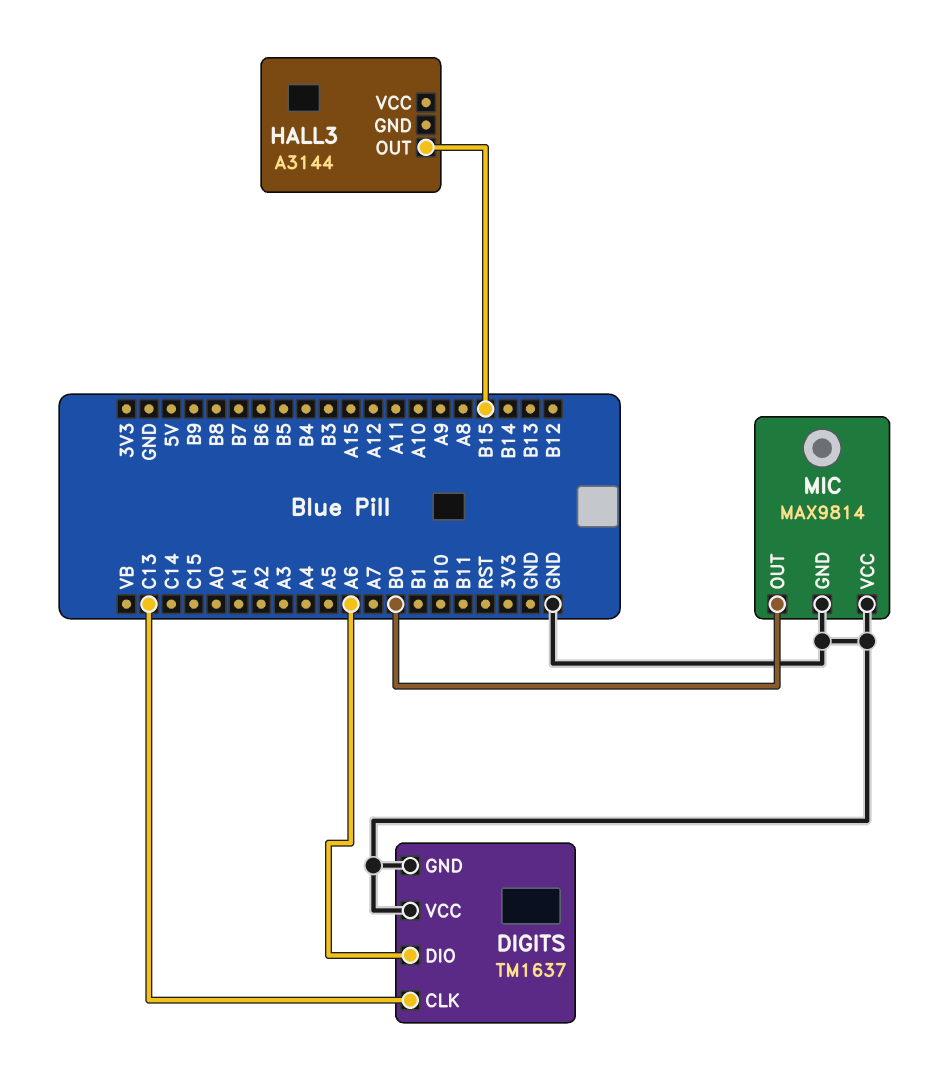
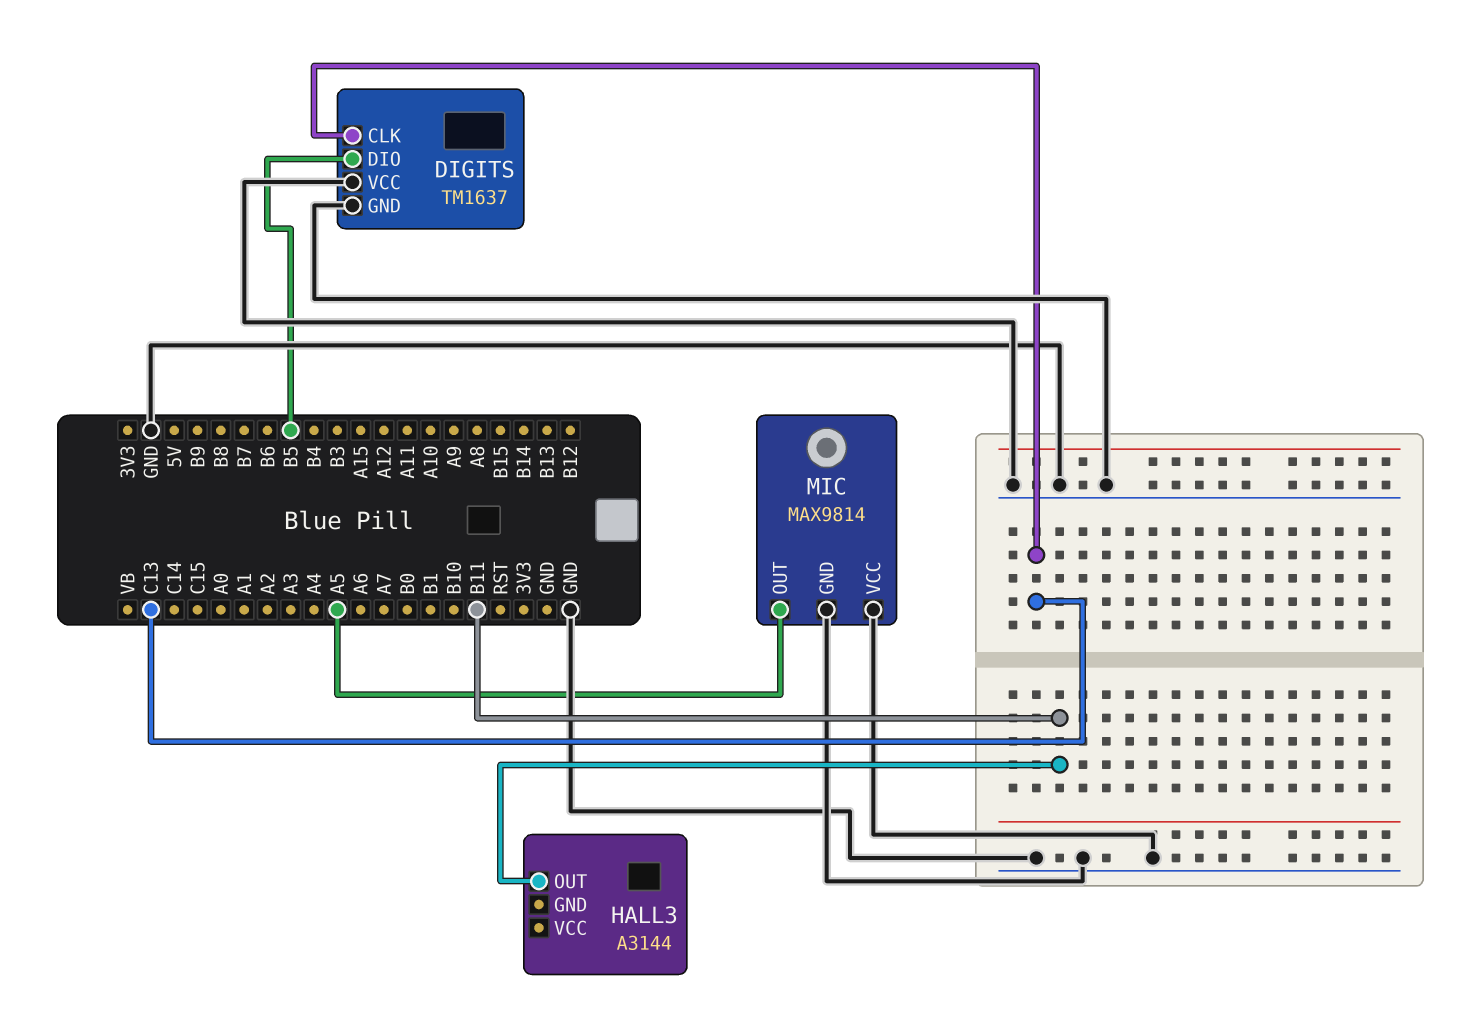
DIGITS pin DIO: A6 -> B5
HALL3 pin OUT: B15 -> B11
MIC pin OUT: B0 -> A5

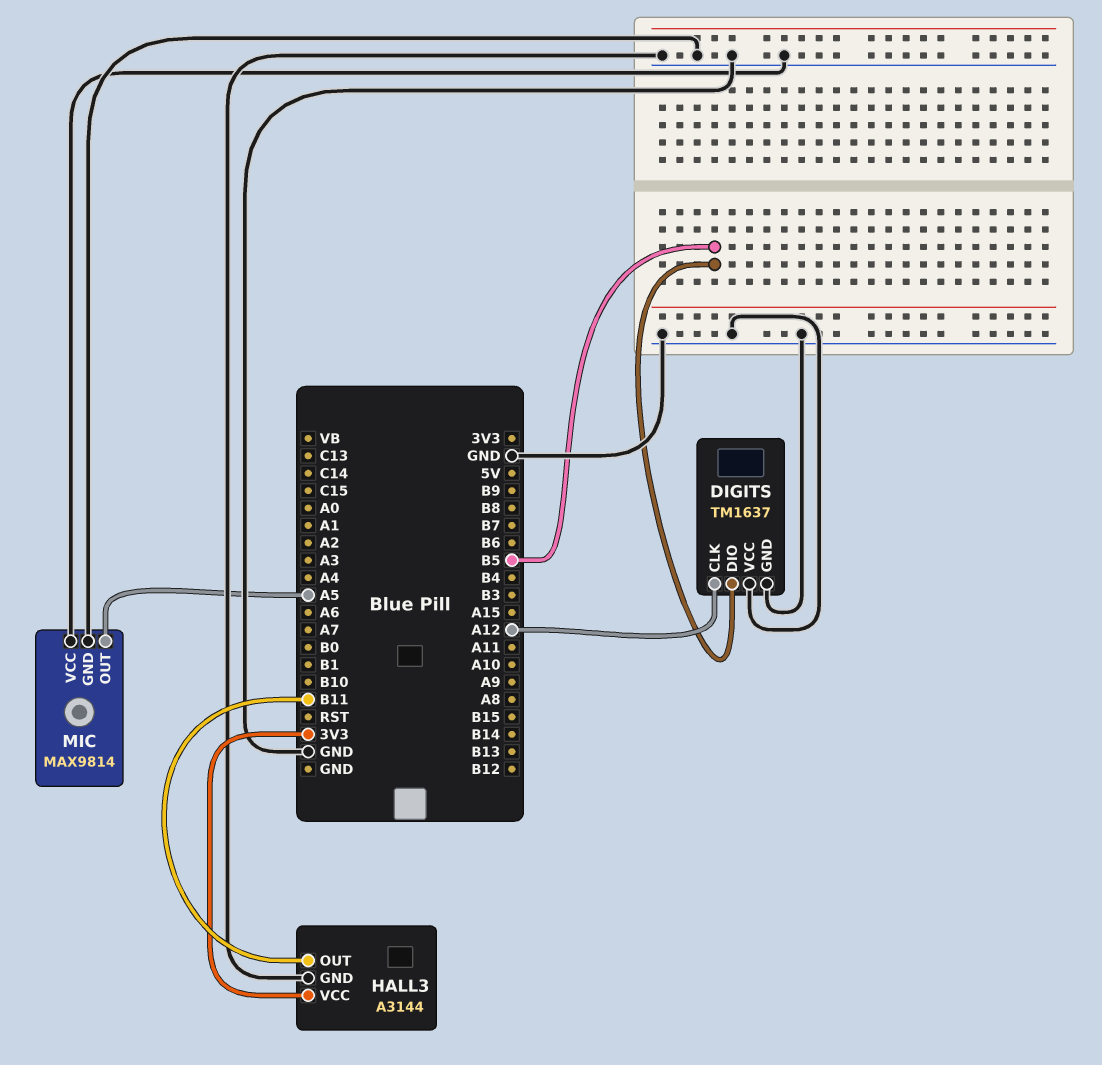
DIGITS pin CLK: C13 -> A12
HALL3 pin GND: none -> GND
HALL3 pin VCC: none -> 3V3

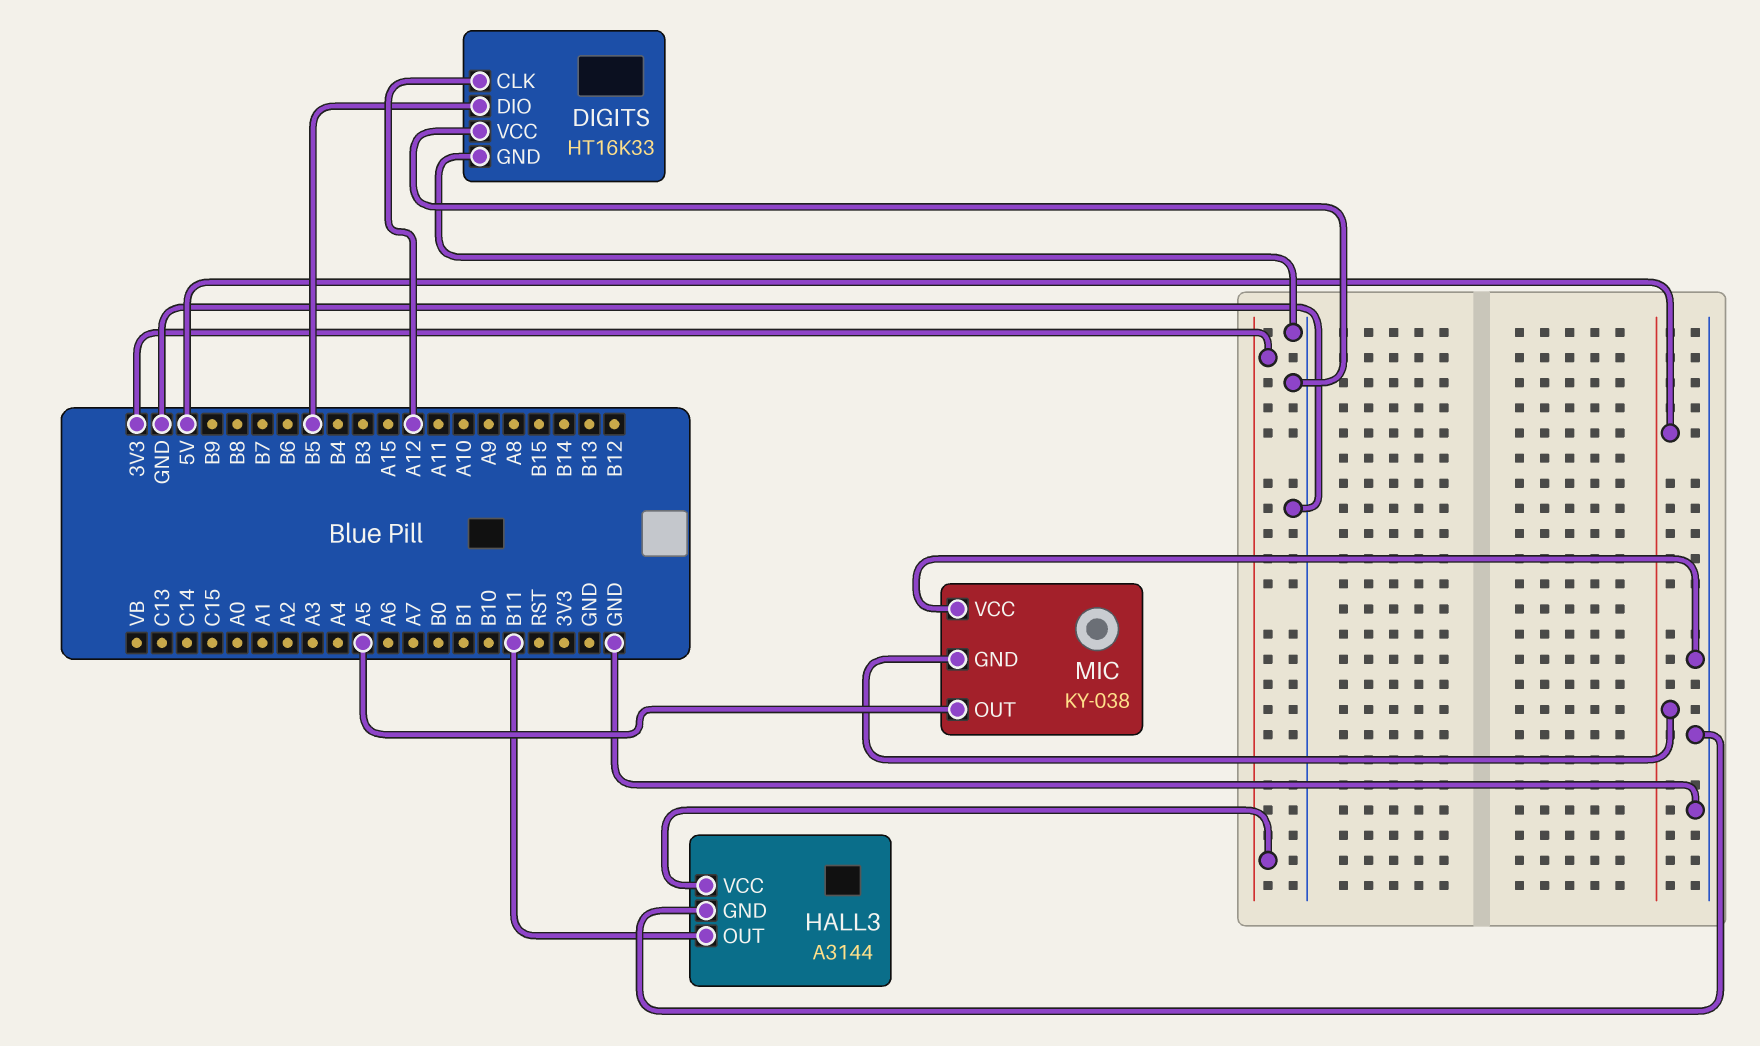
DIGITS: TM1637 -> HT16K33
MIC: MAX9814 -> KY-038
MIC pin GND: GND -> 5V

